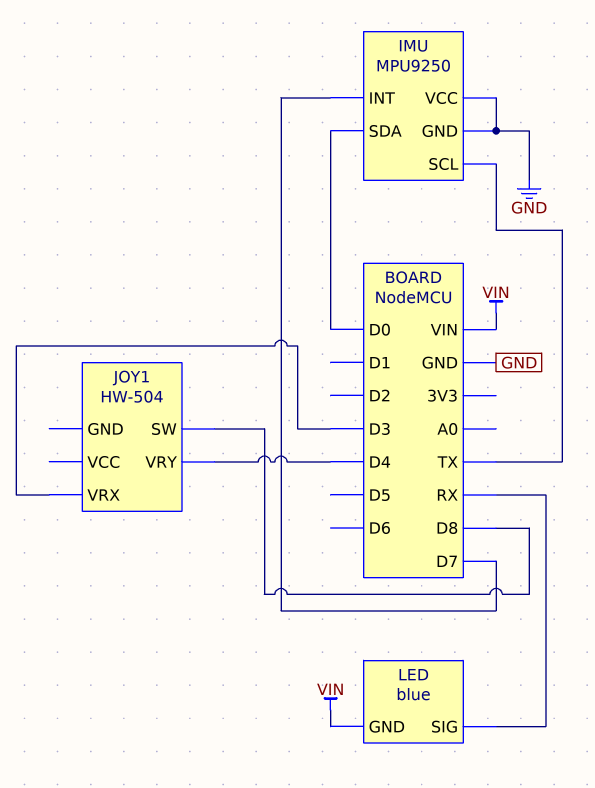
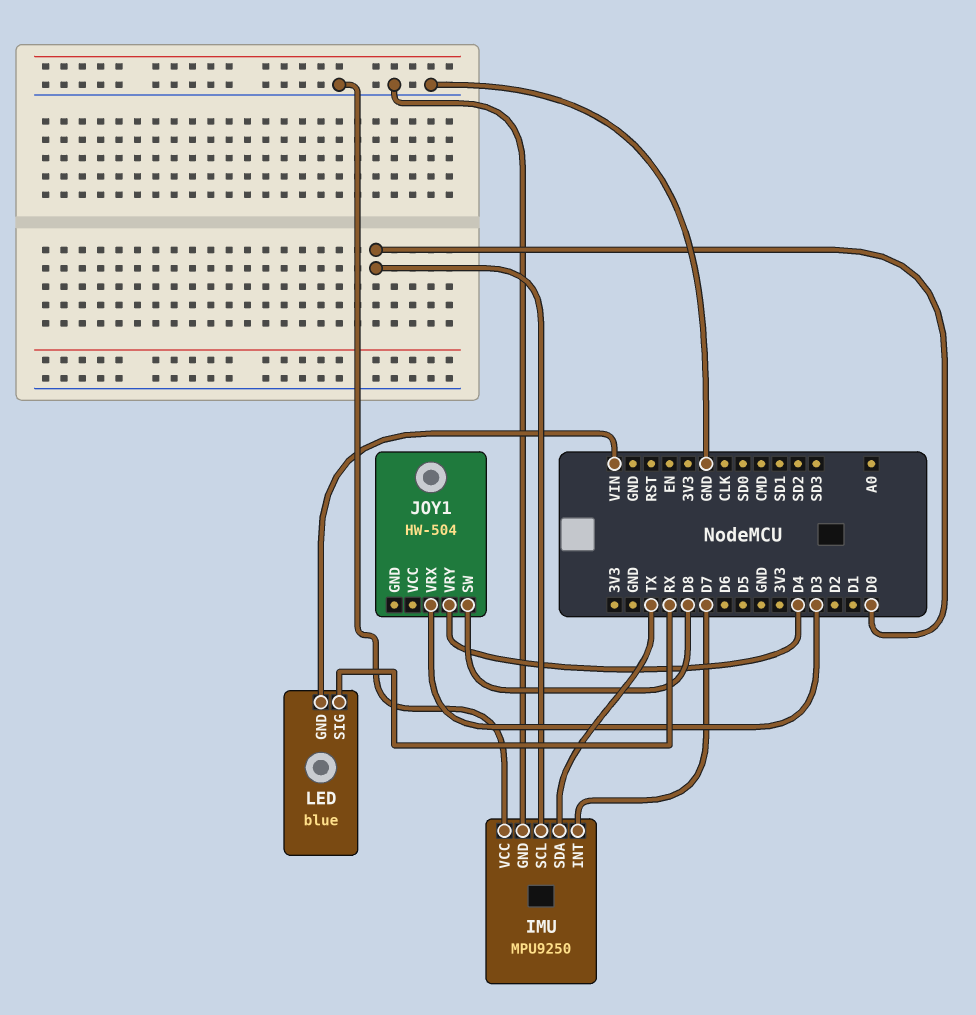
IMU pin SCL: TX -> D0
IMU pin SDA: D0 -> TX

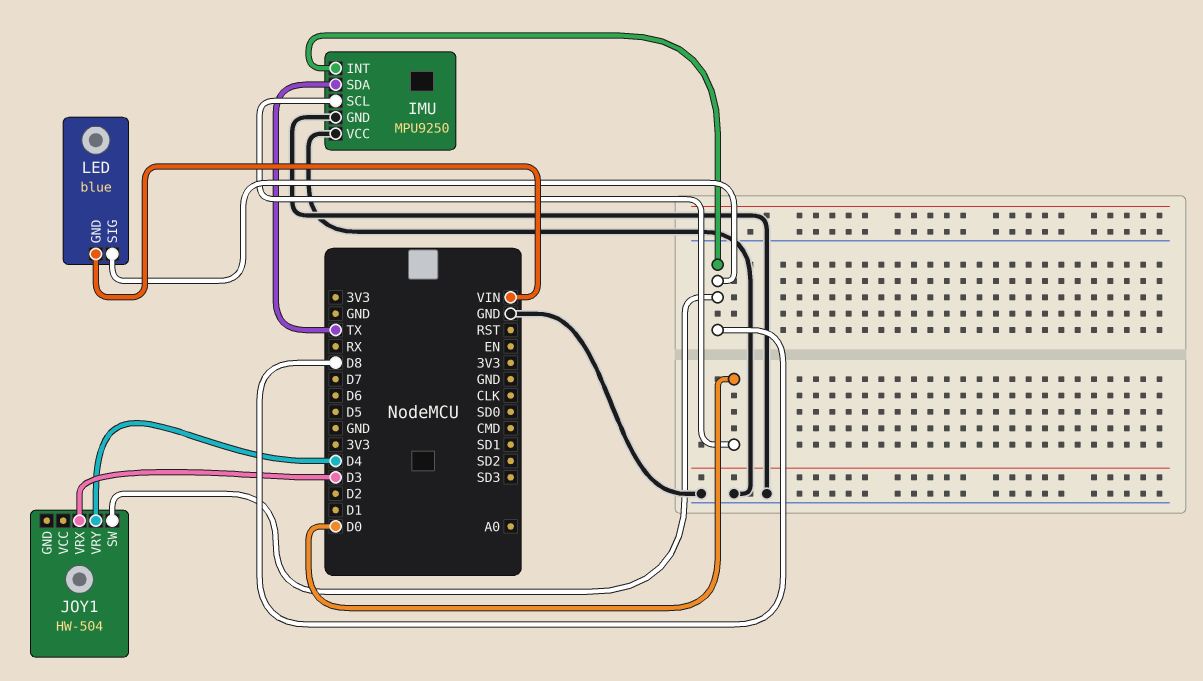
IMU pin INT: D7 -> D8
LED pin SIG: RX -> D8

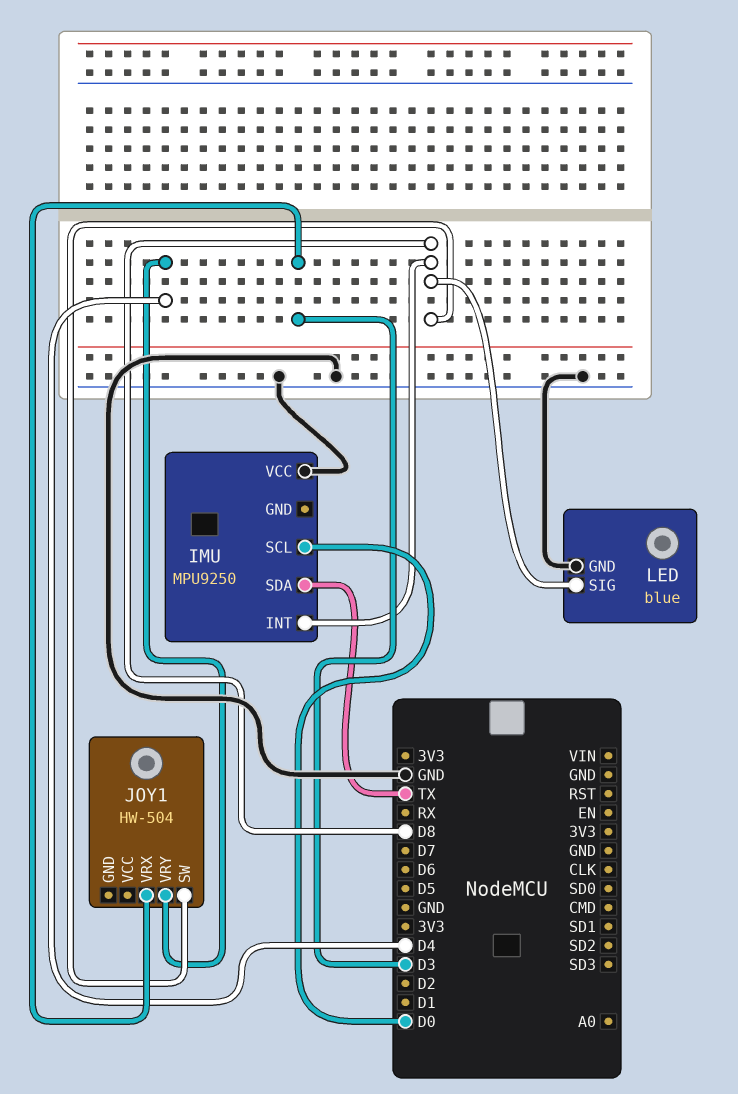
IMU pin GND: GND -> none
LED pin GND: VIN -> GND

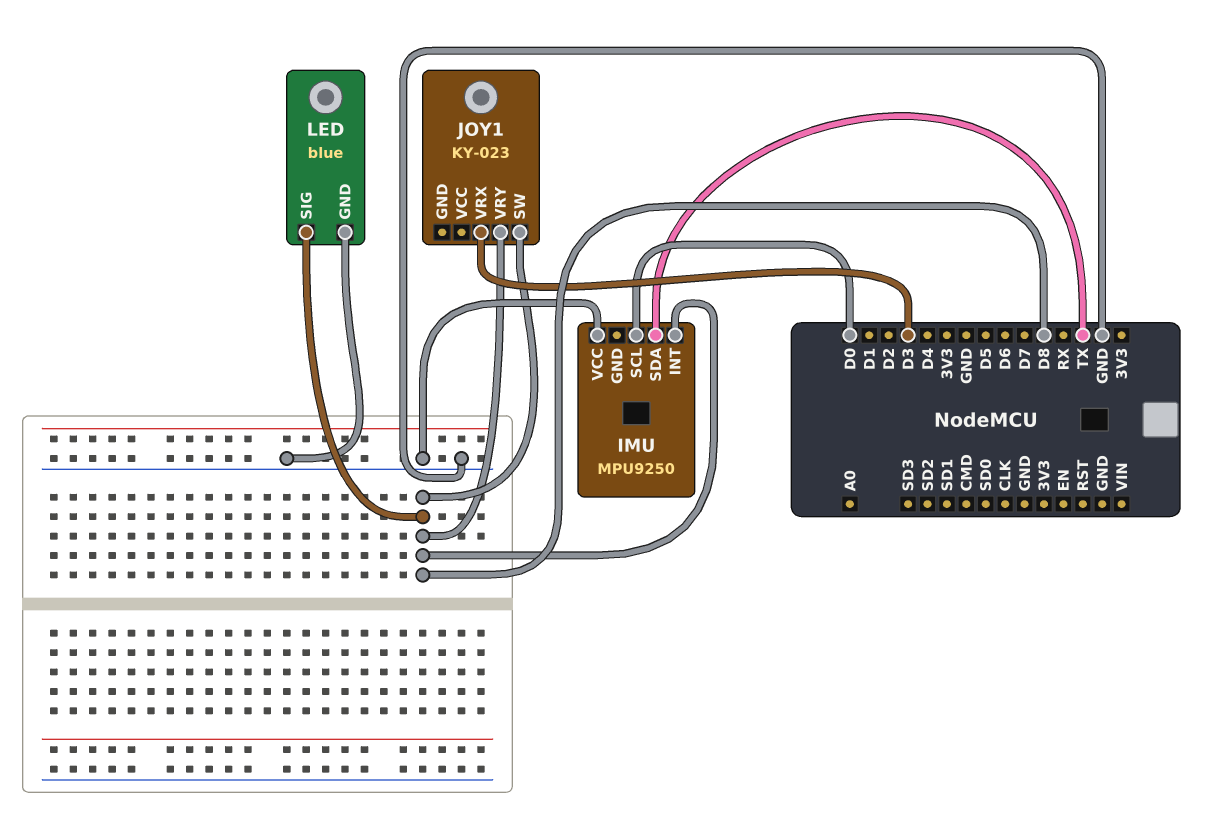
JOY1: HW-504 -> KY-023
JOY1 pin VRY: D4 -> D8

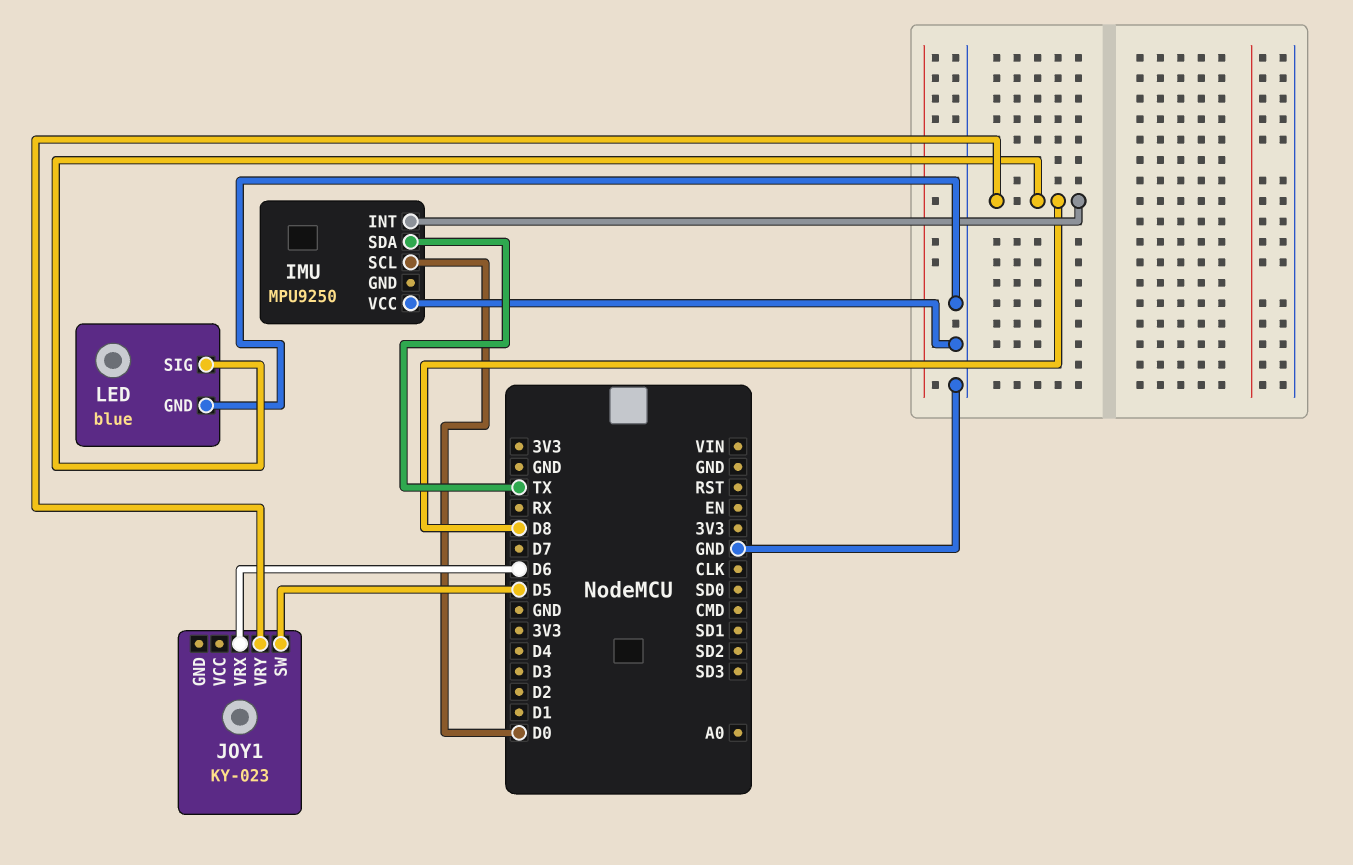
JOY1 pin SW: D8 -> D5
JOY1 pin VRX: D3 -> D6

